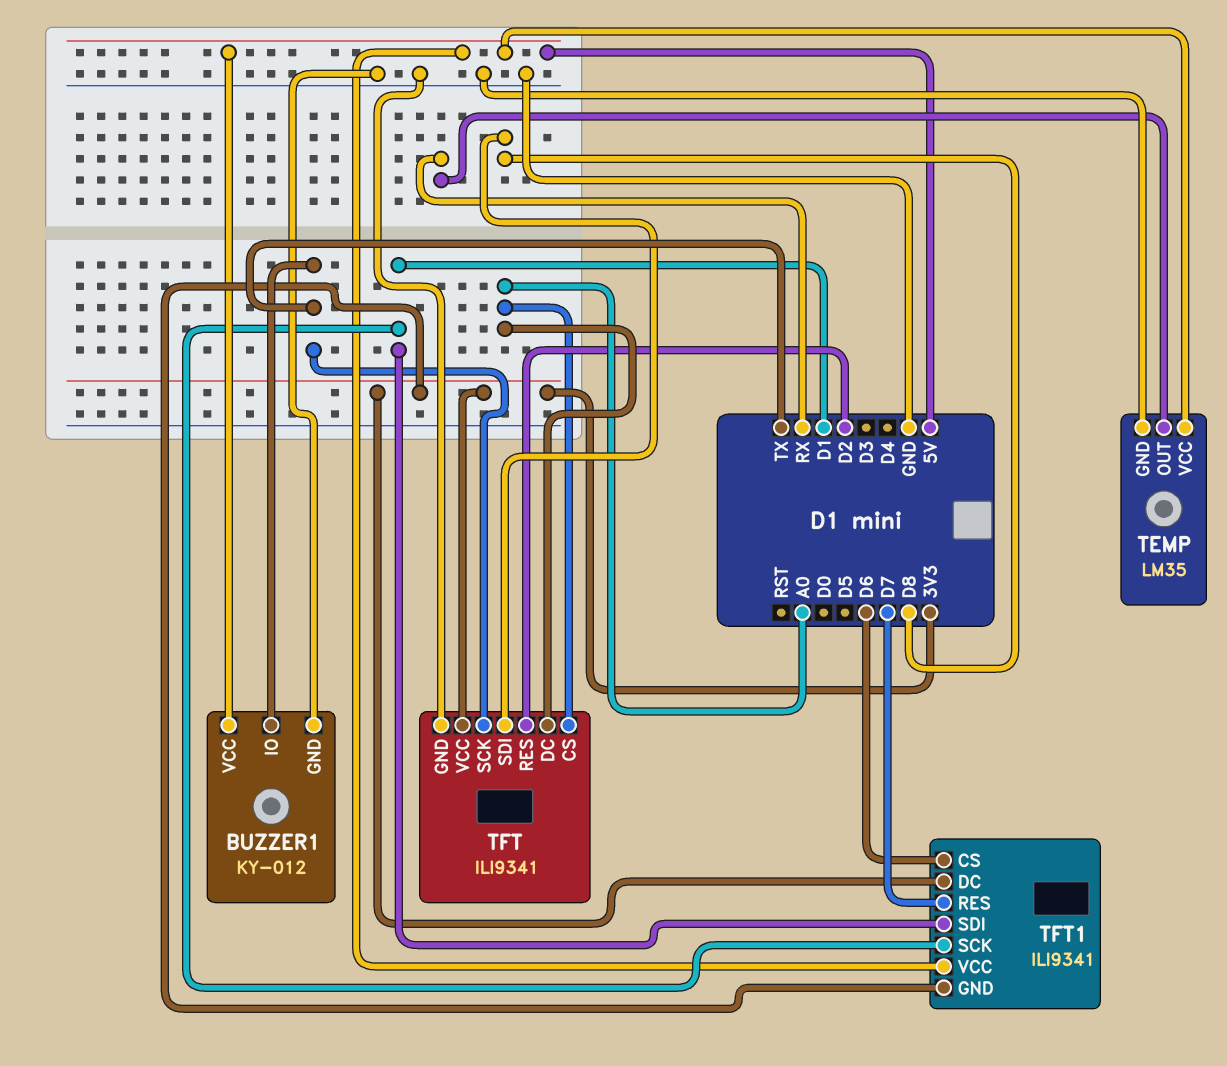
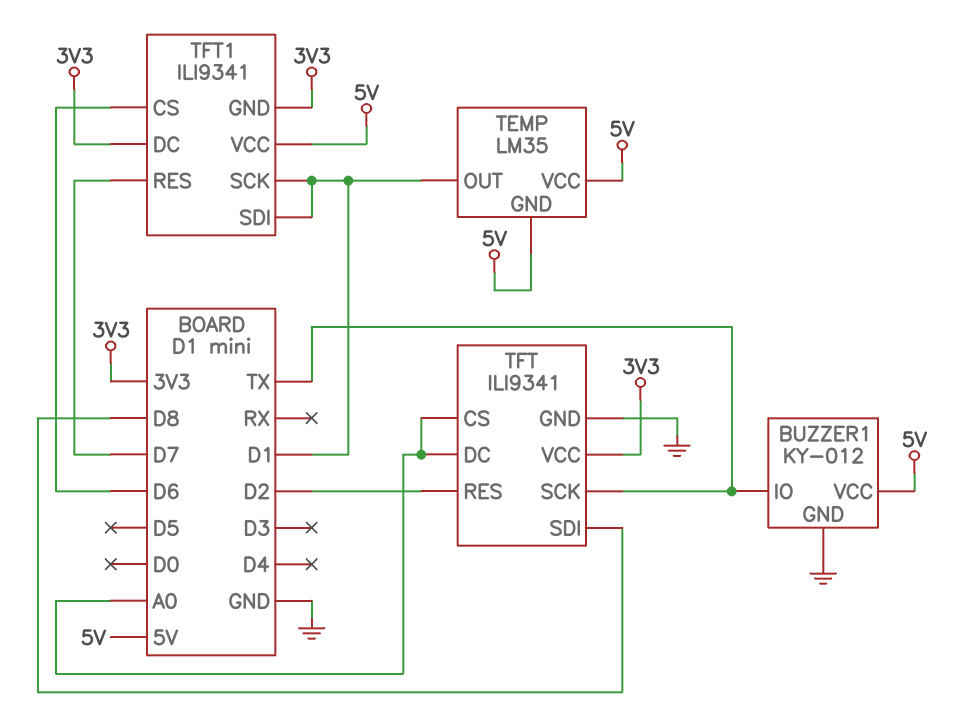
TEMP pin GND: GND -> 5V
TEMP pin OUT: RX -> D1

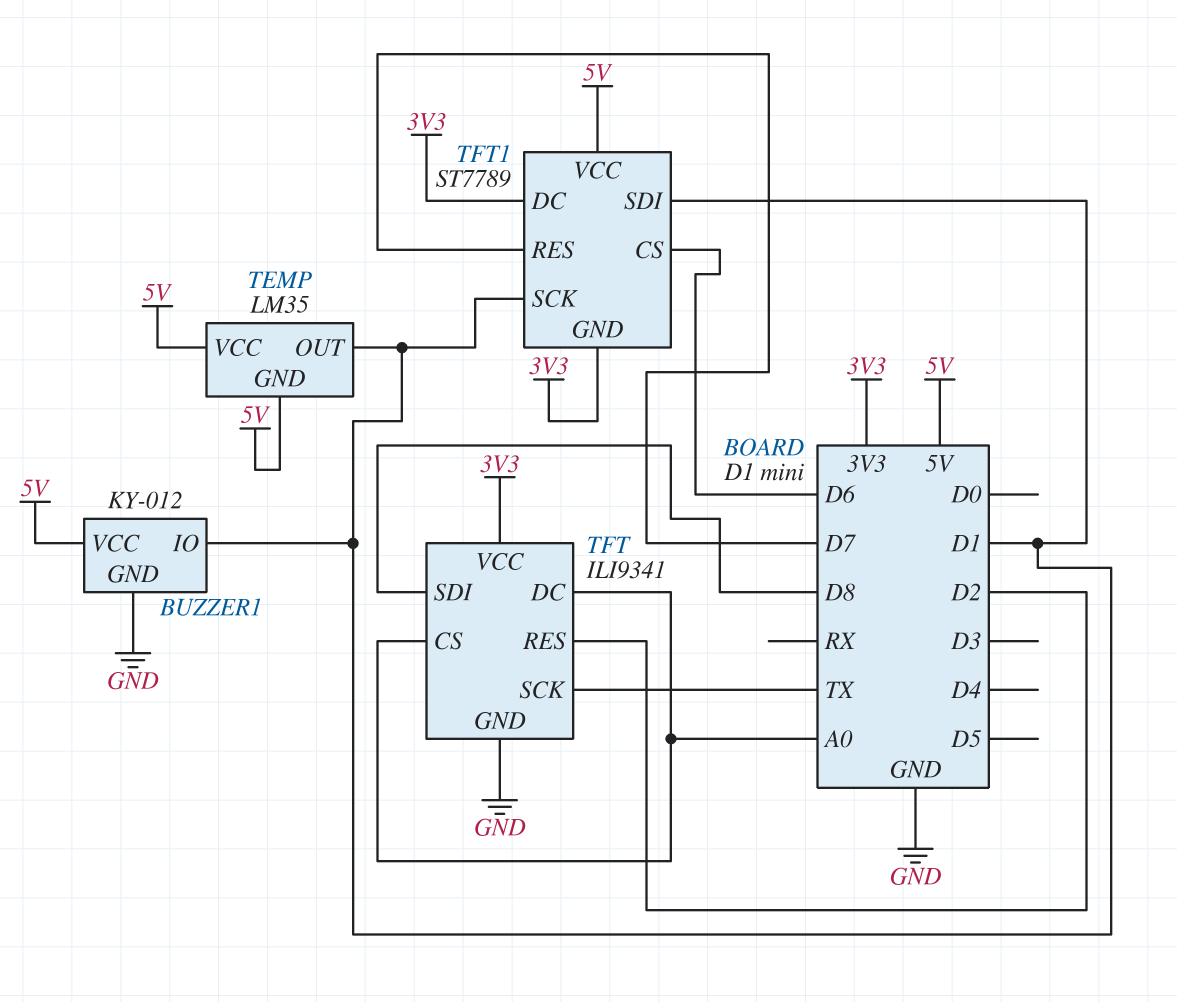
BUZZER1 pin IO: TX -> D1
TFT1: ILI9341 -> ST7789

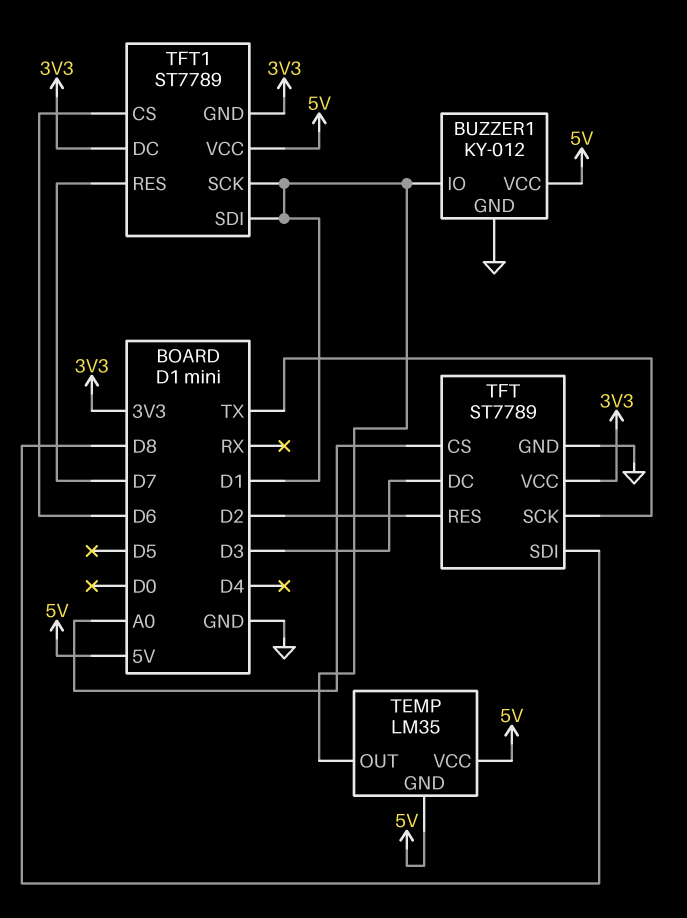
TFT: ILI9341 -> ST7789
TFT pin DC: A0 -> D3

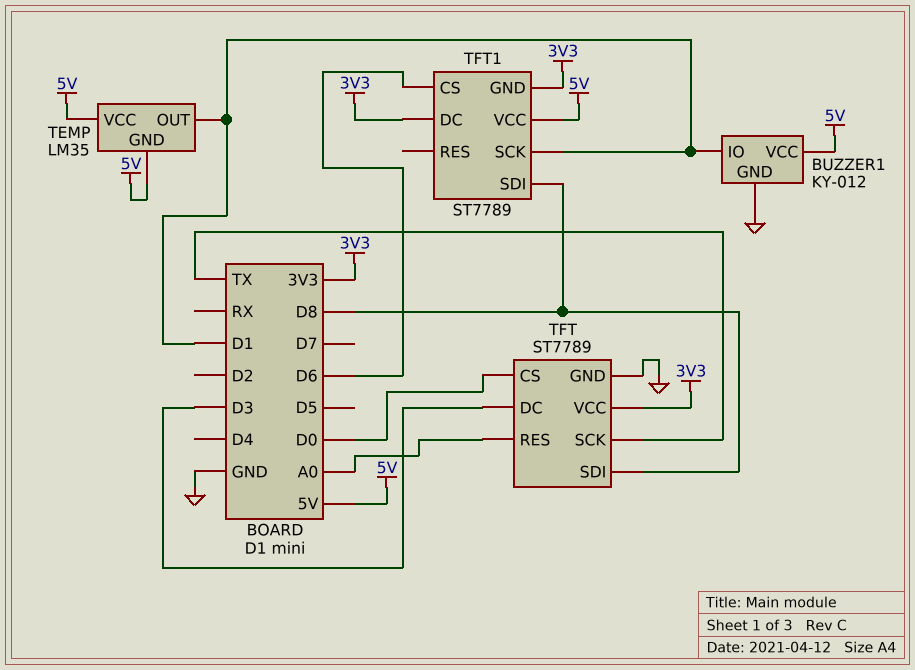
TFT pin CS: A0 -> D0
TFT pin RES: D2 -> A0
TFT1 pin RES: D7 -> none
TFT1 pin SDI: D1 -> D8

